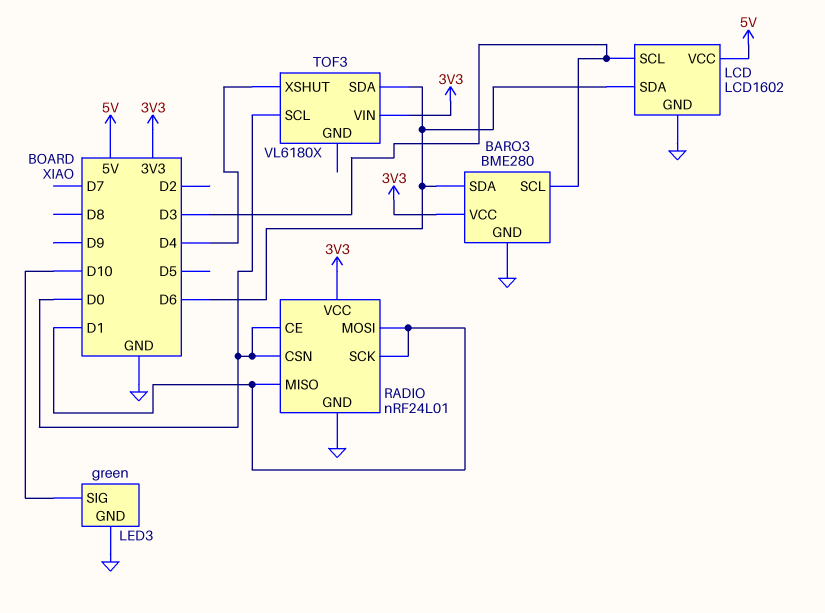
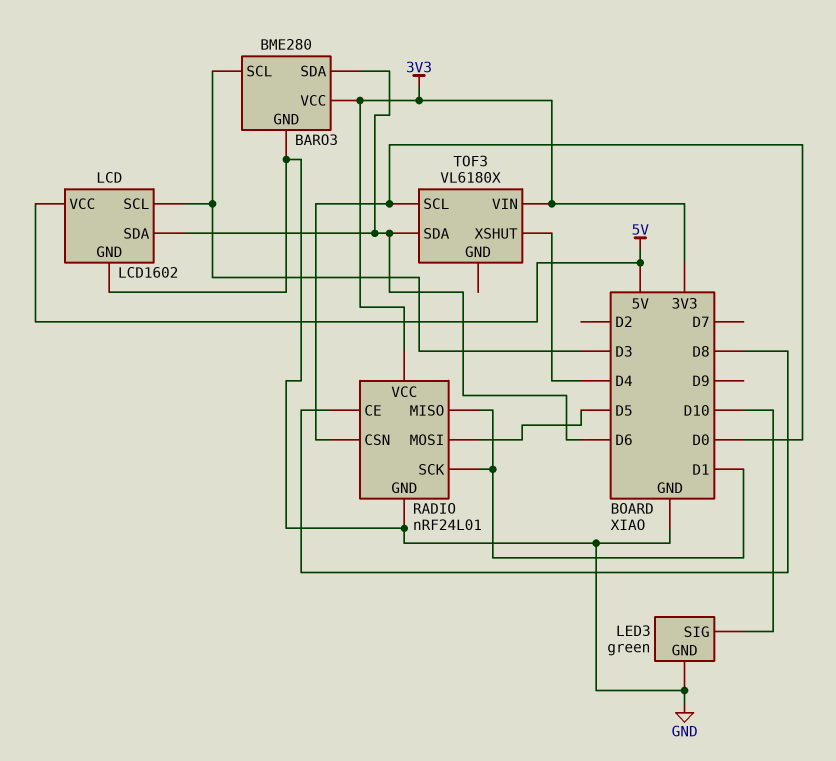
RADIO pin CE: D0 -> D8
RADIO pin MOSI: D1 -> D5

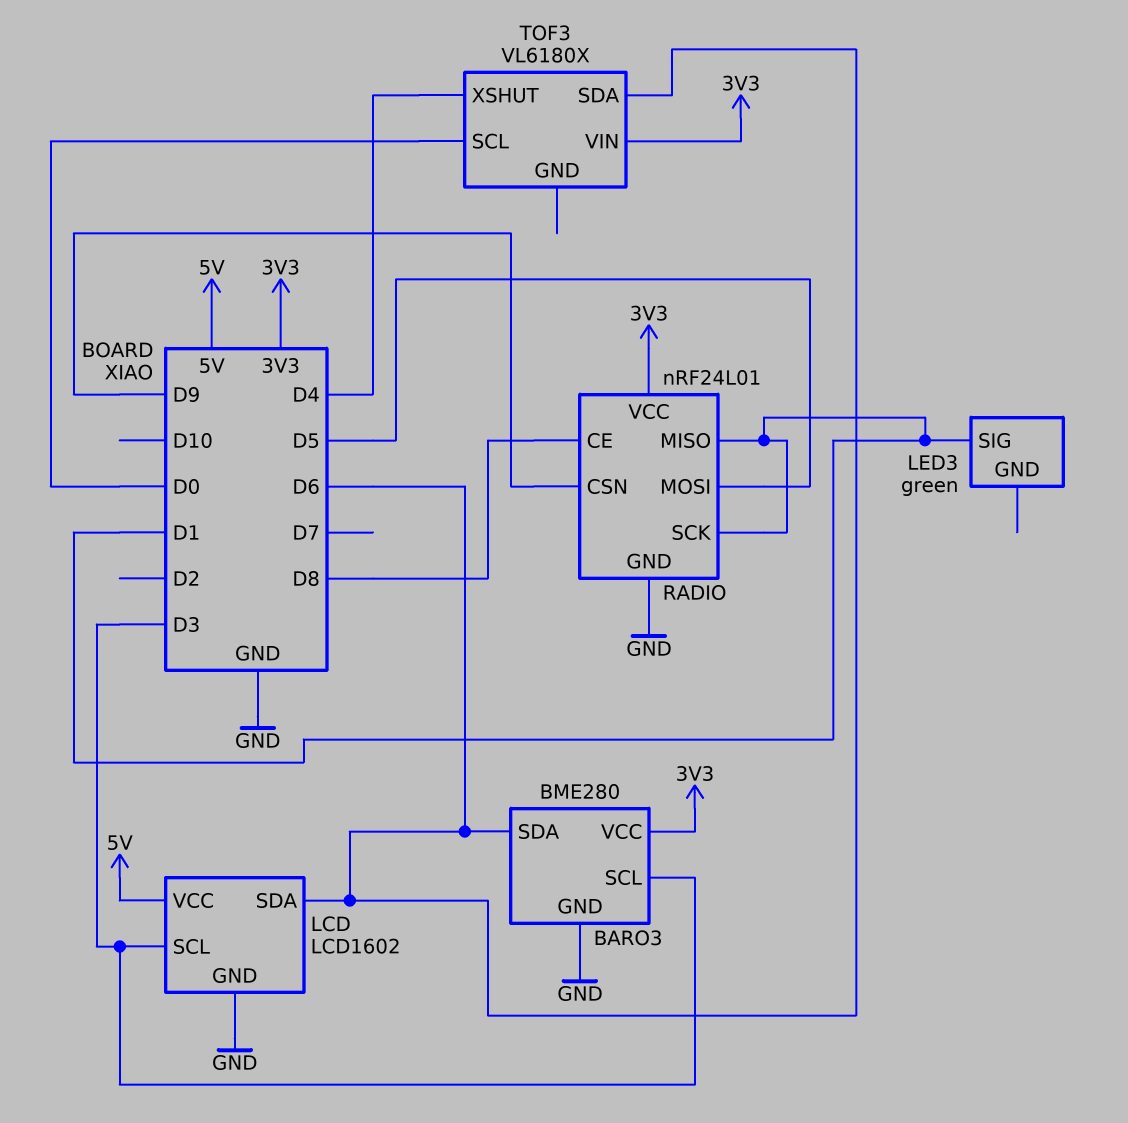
LED3 pin GND: GND -> none
LED3 pin SIG: D10 -> D1
RADIO pin CSN: D0 -> D9

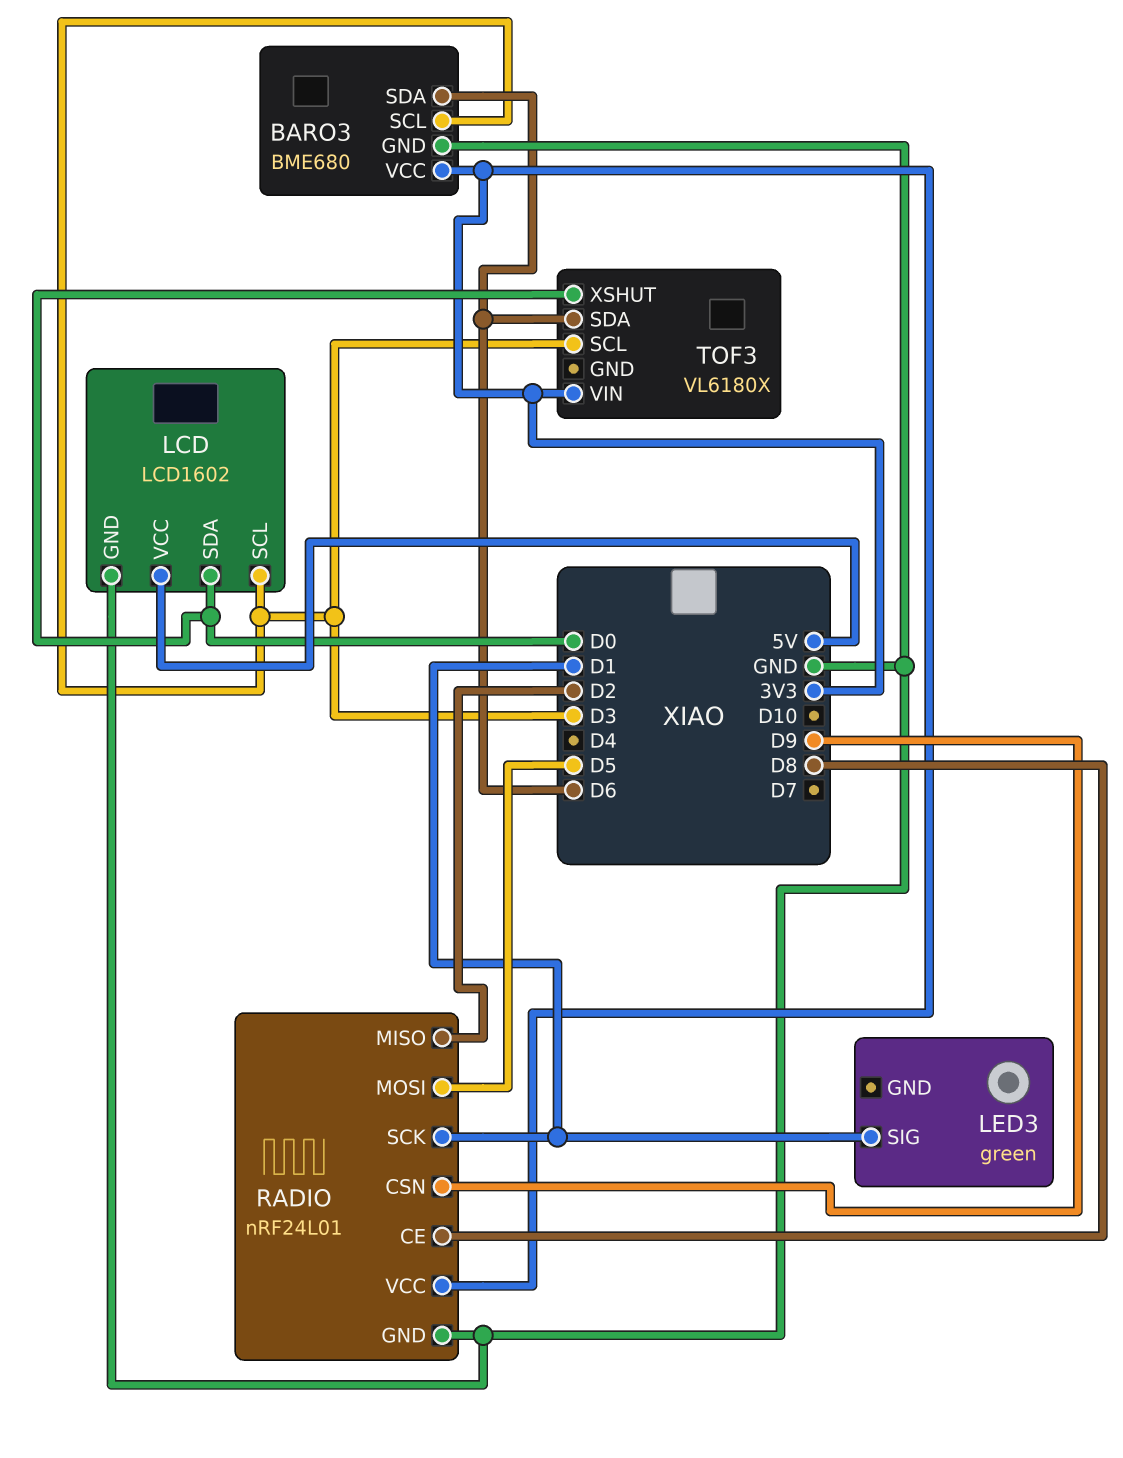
BARO3: BME280 -> BME680
LCD pin SDA: D6 -> D0
RADIO pin MISO: D1 -> D2
TOF3 pin SCL: D0 -> D3
TOF3 pin XSHUT: D4 -> D0

